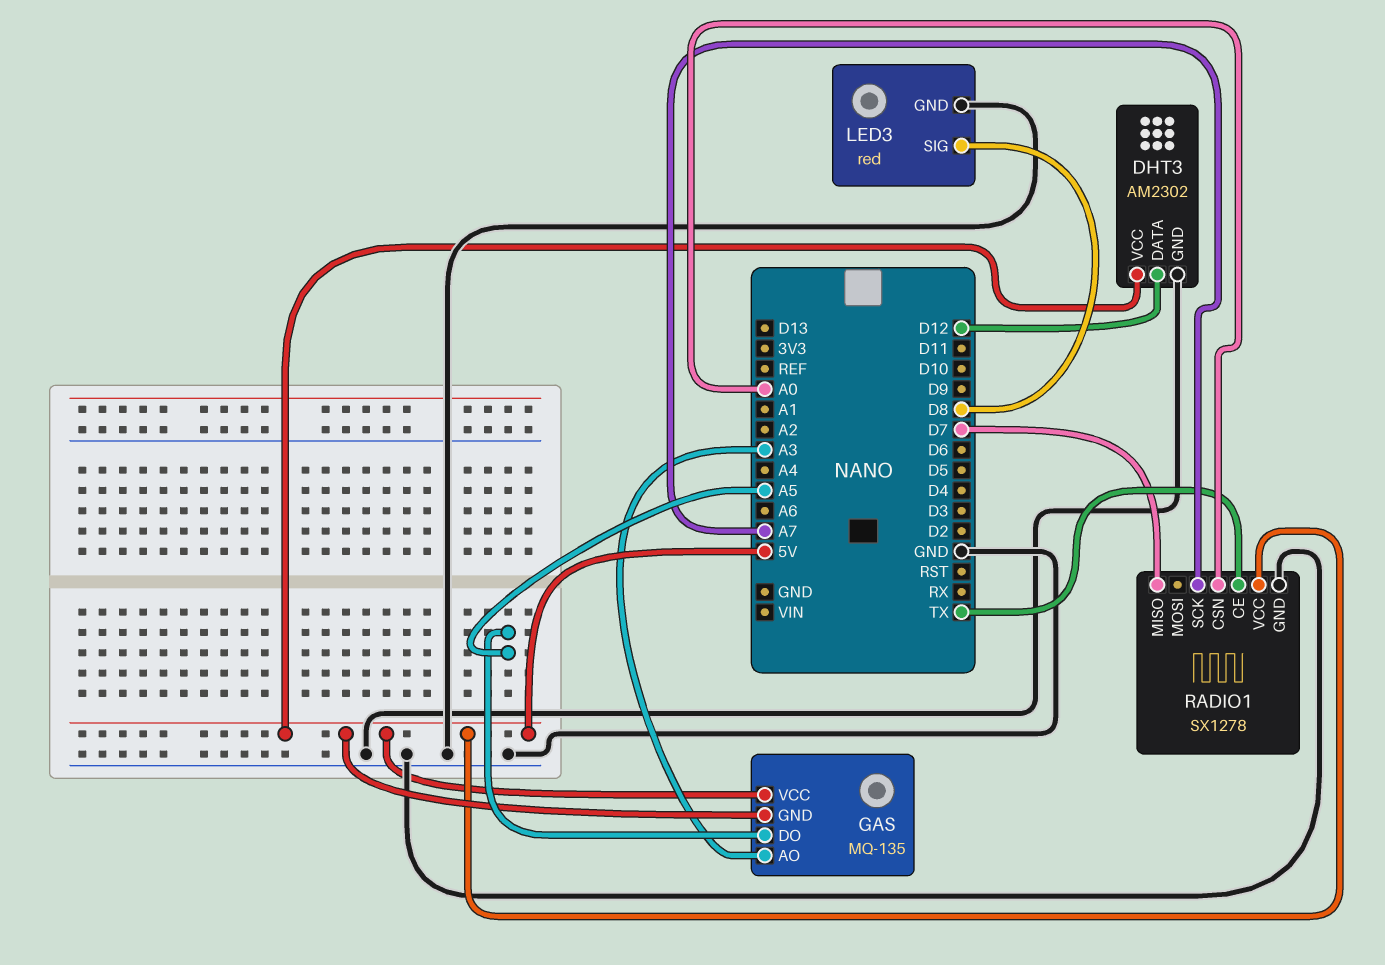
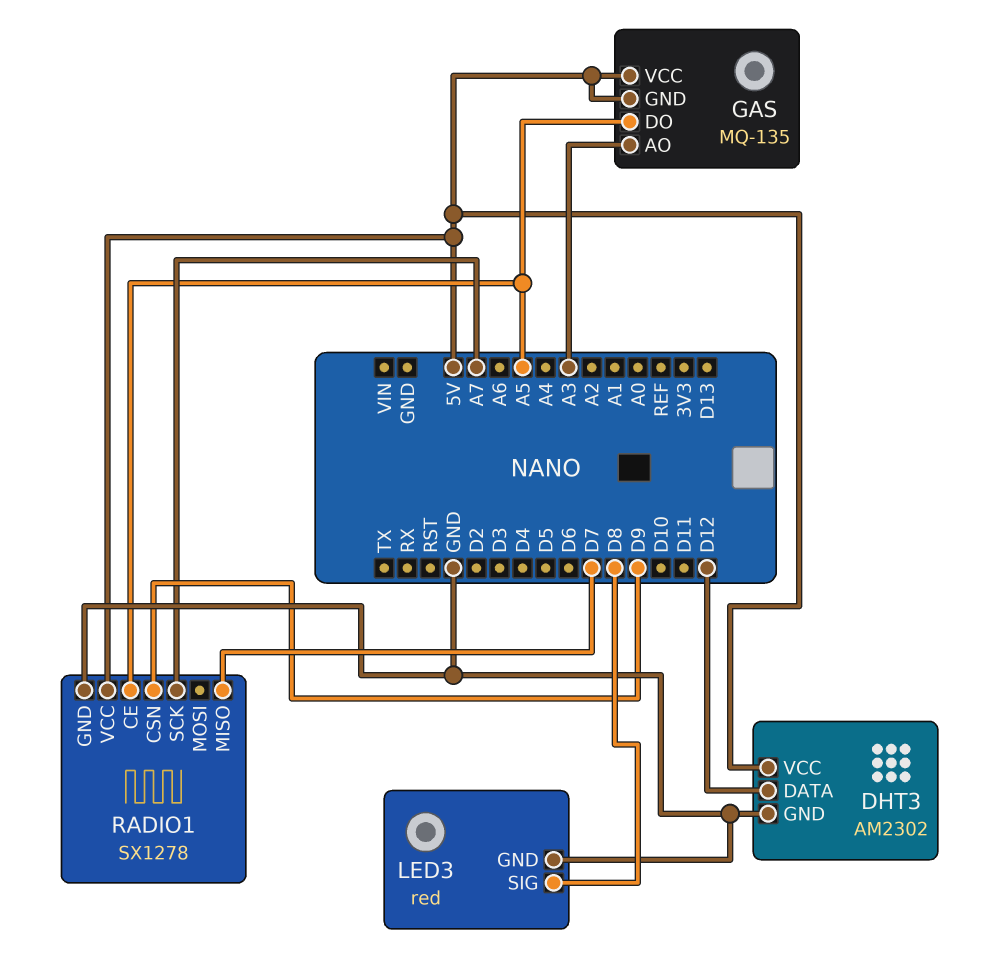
RADIO1 pin CE: TX -> A5
RADIO1 pin CSN: A0 -> D9

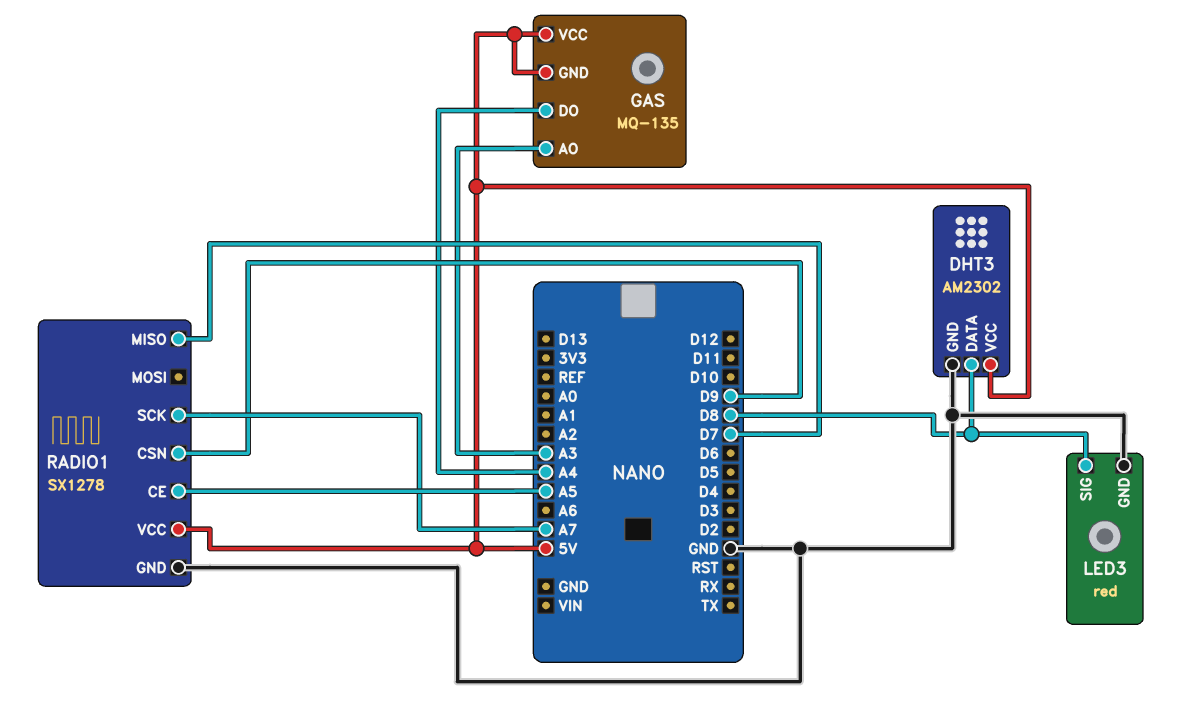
DHT3 pin DATA: D12 -> D8
GAS pin DO: A5 -> A4

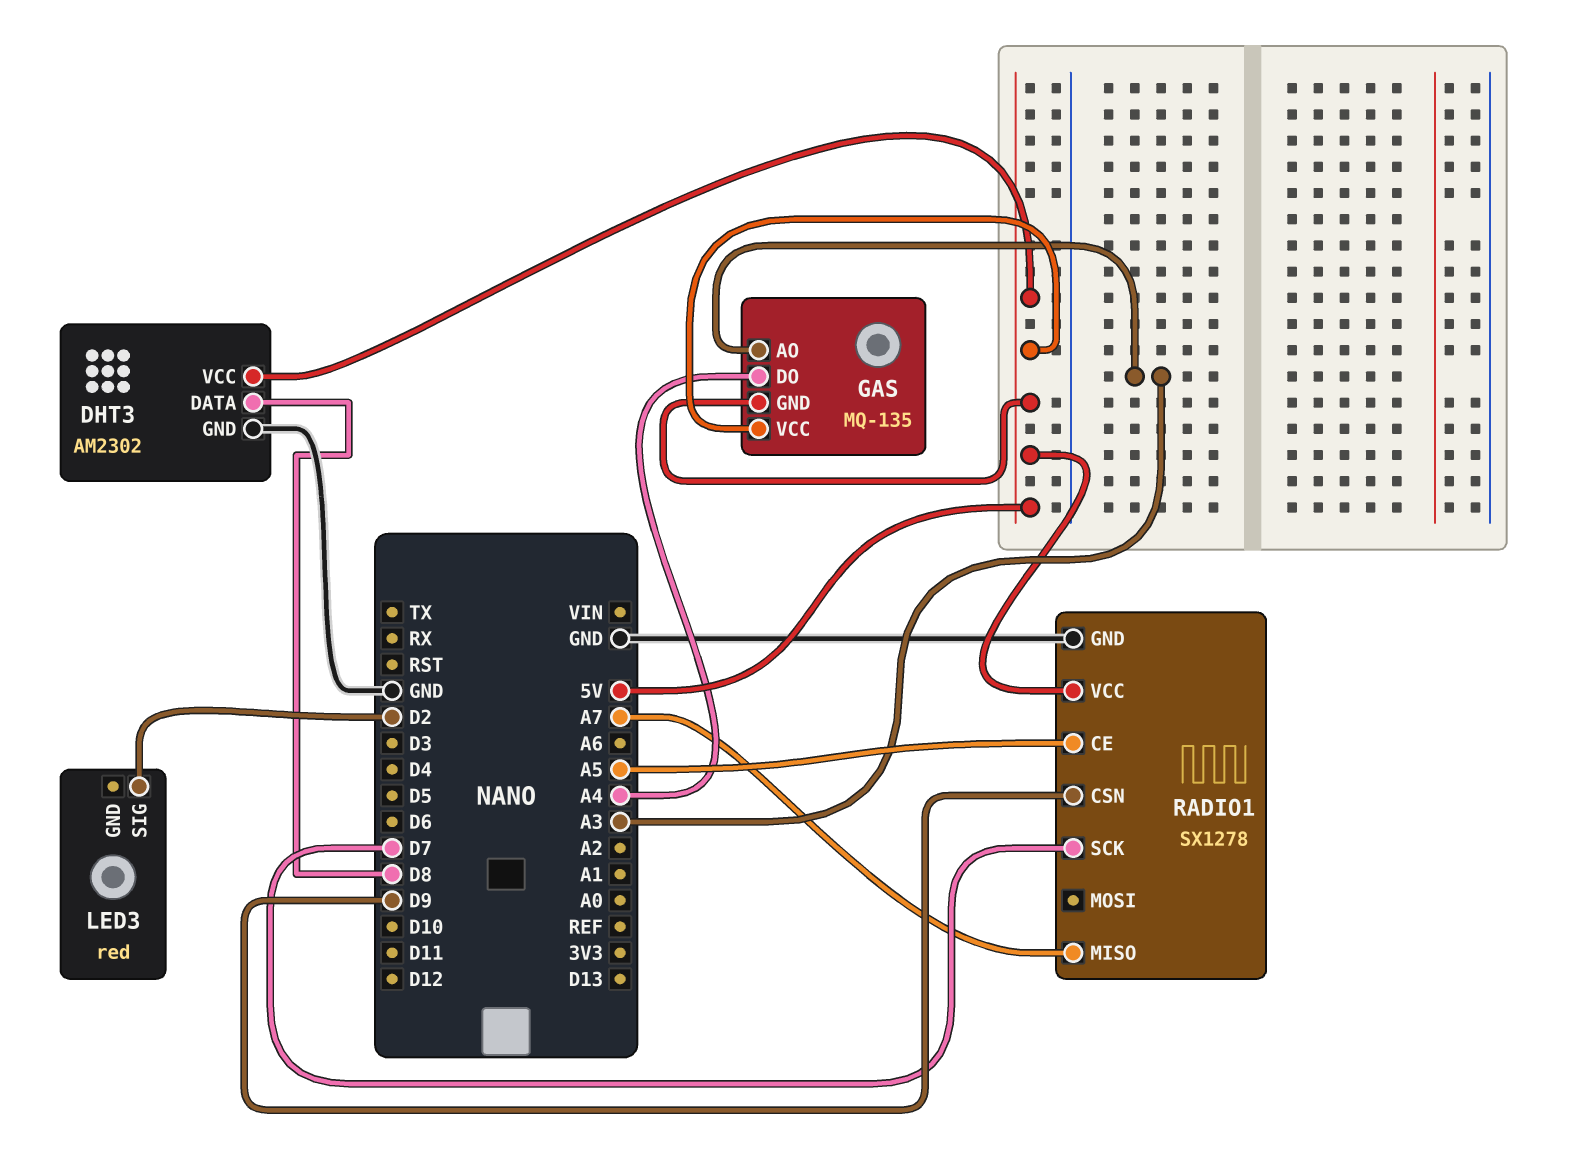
LED3 pin GND: GND -> none
LED3 pin SIG: D8 -> D2
RADIO1 pin MISO: D7 -> A7
RADIO1 pin SCK: A7 -> D7

